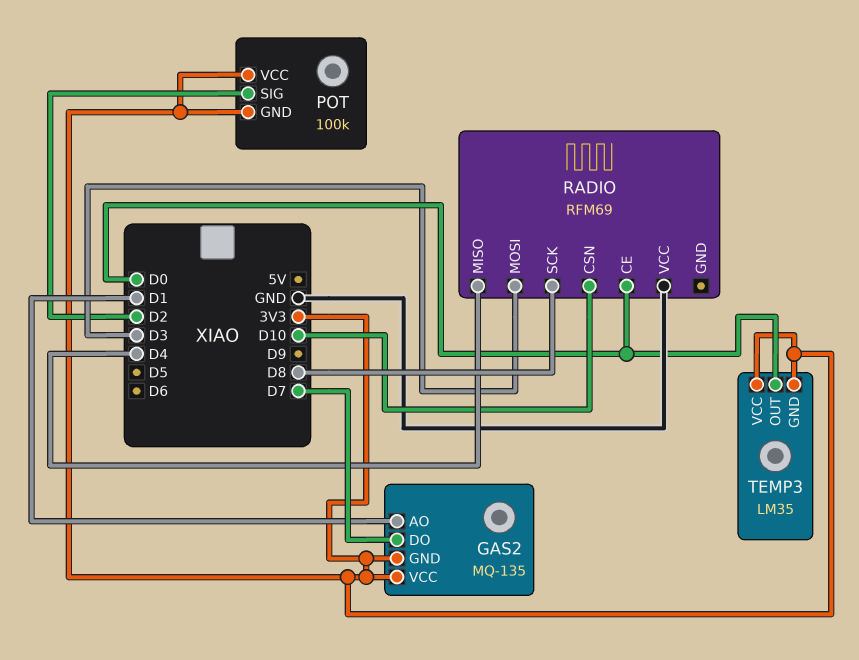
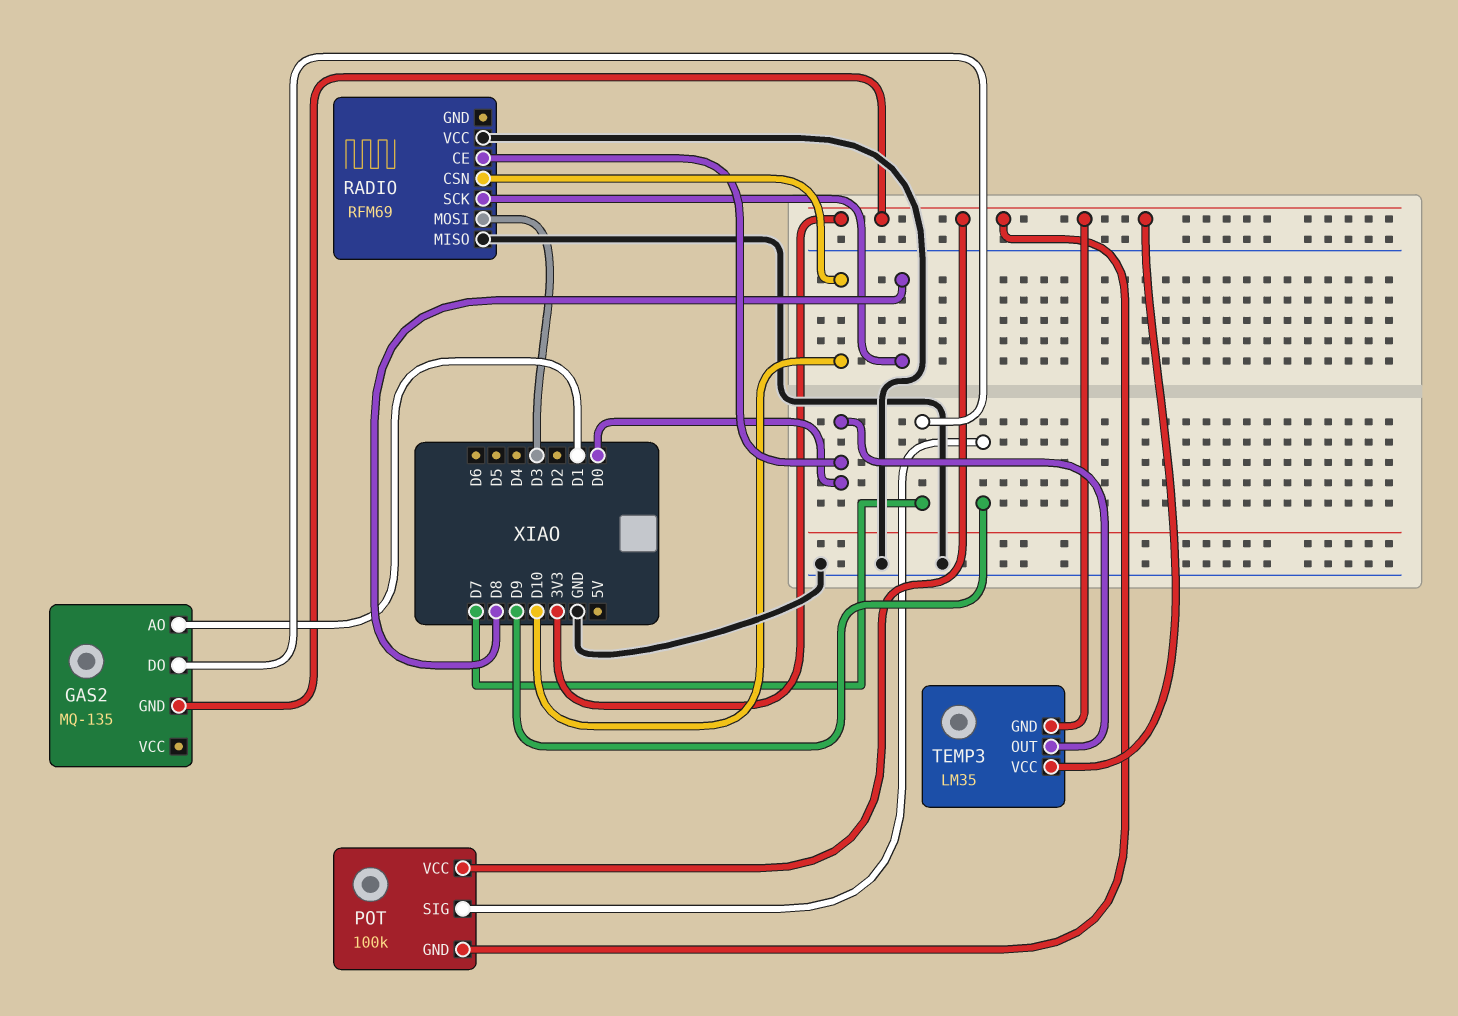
GAS2 pin VCC: 3V3 -> none
POT pin SIG: D2 -> D9
RADIO pin MISO: D4 -> GND

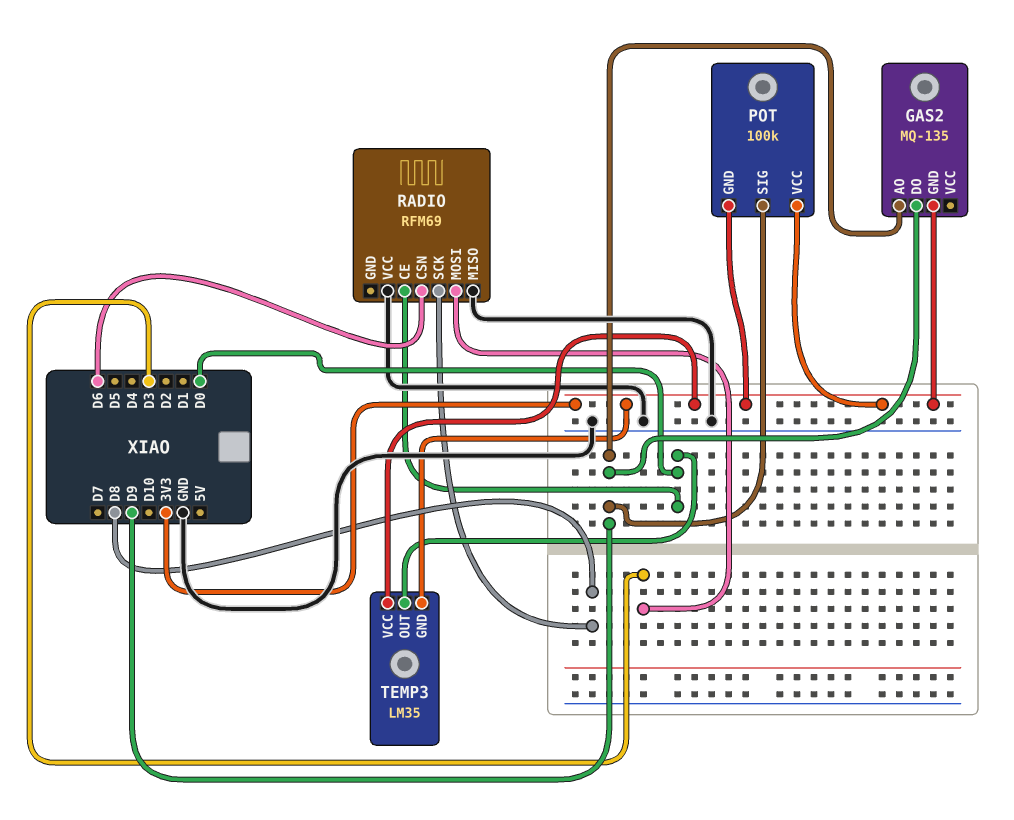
GAS2 pin AO: D1 -> D9
GAS2 pin DO: D7 -> D9
RADIO pin CSN: D10 -> D6

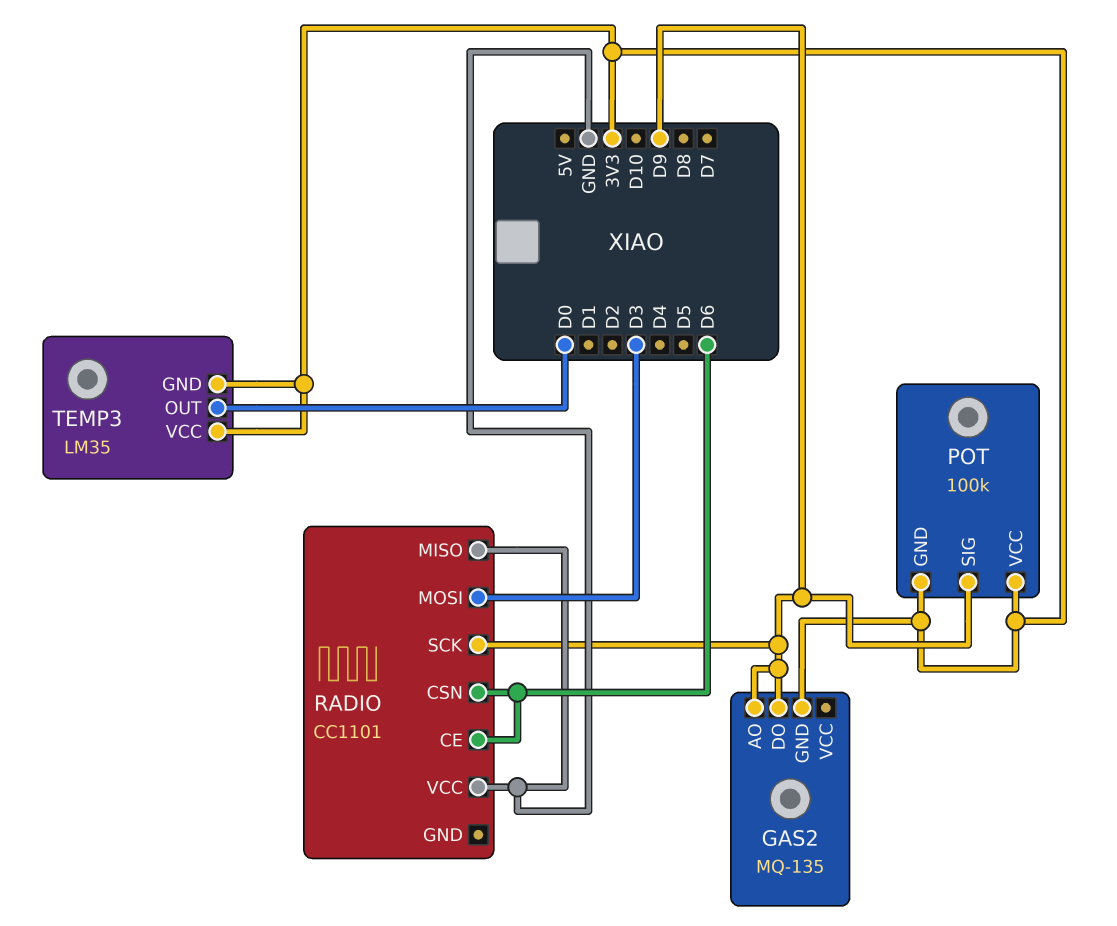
RADIO: RFM69 -> CC1101
RADIO pin CE: D0 -> D6
RADIO pin SCK: D8 -> D9

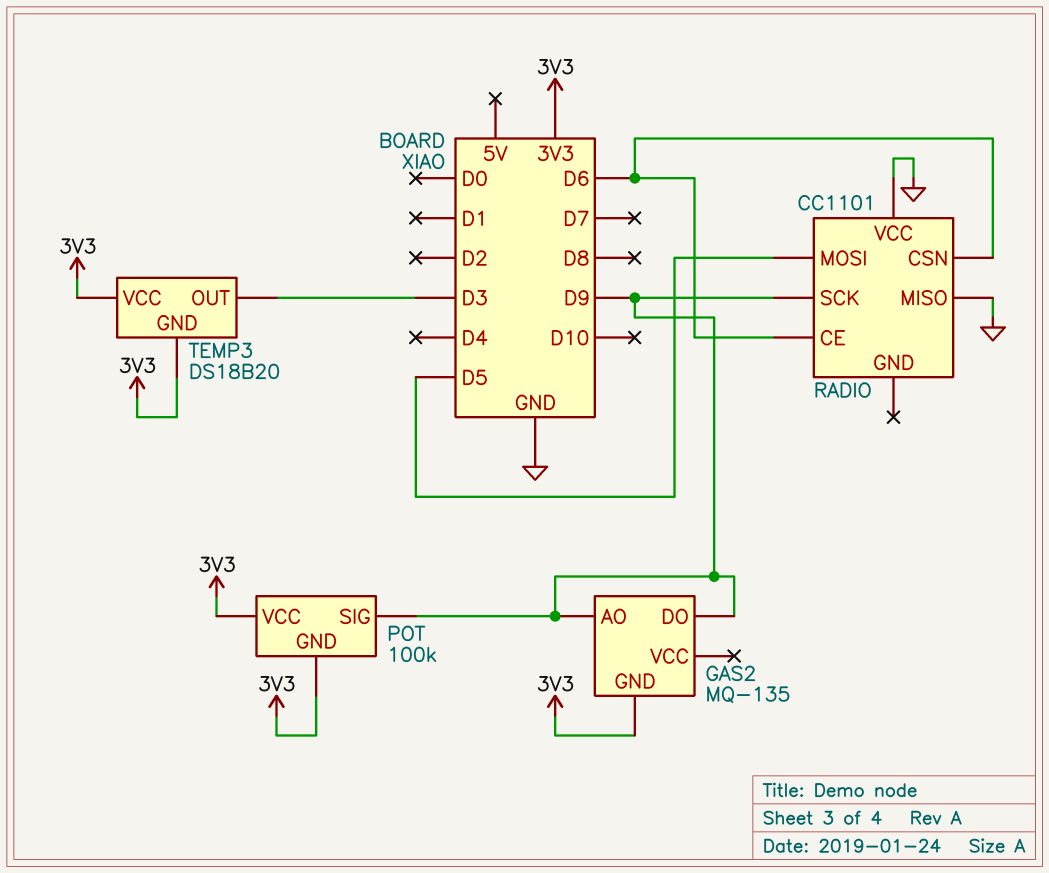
RADIO pin MOSI: D3 -> D5
TEMP3: LM35 -> DS18B20
TEMP3 pin OUT: D0 -> D3

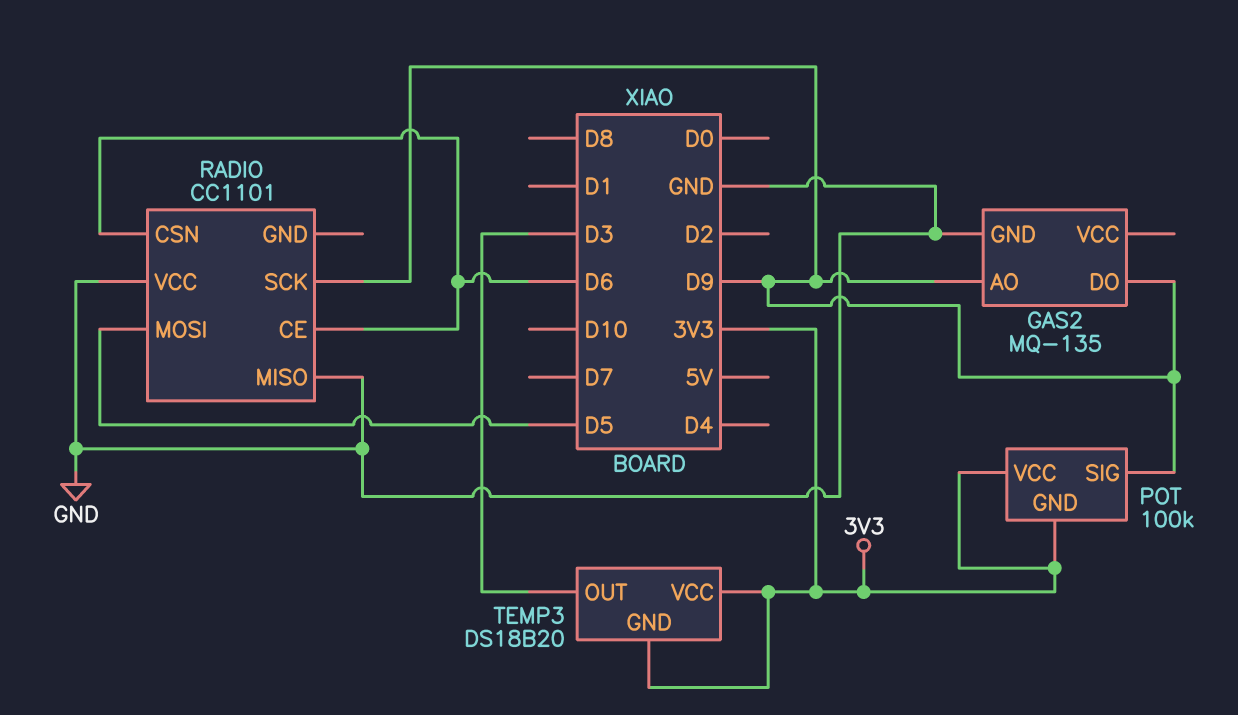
GAS2 pin GND: 3V3 -> GND

